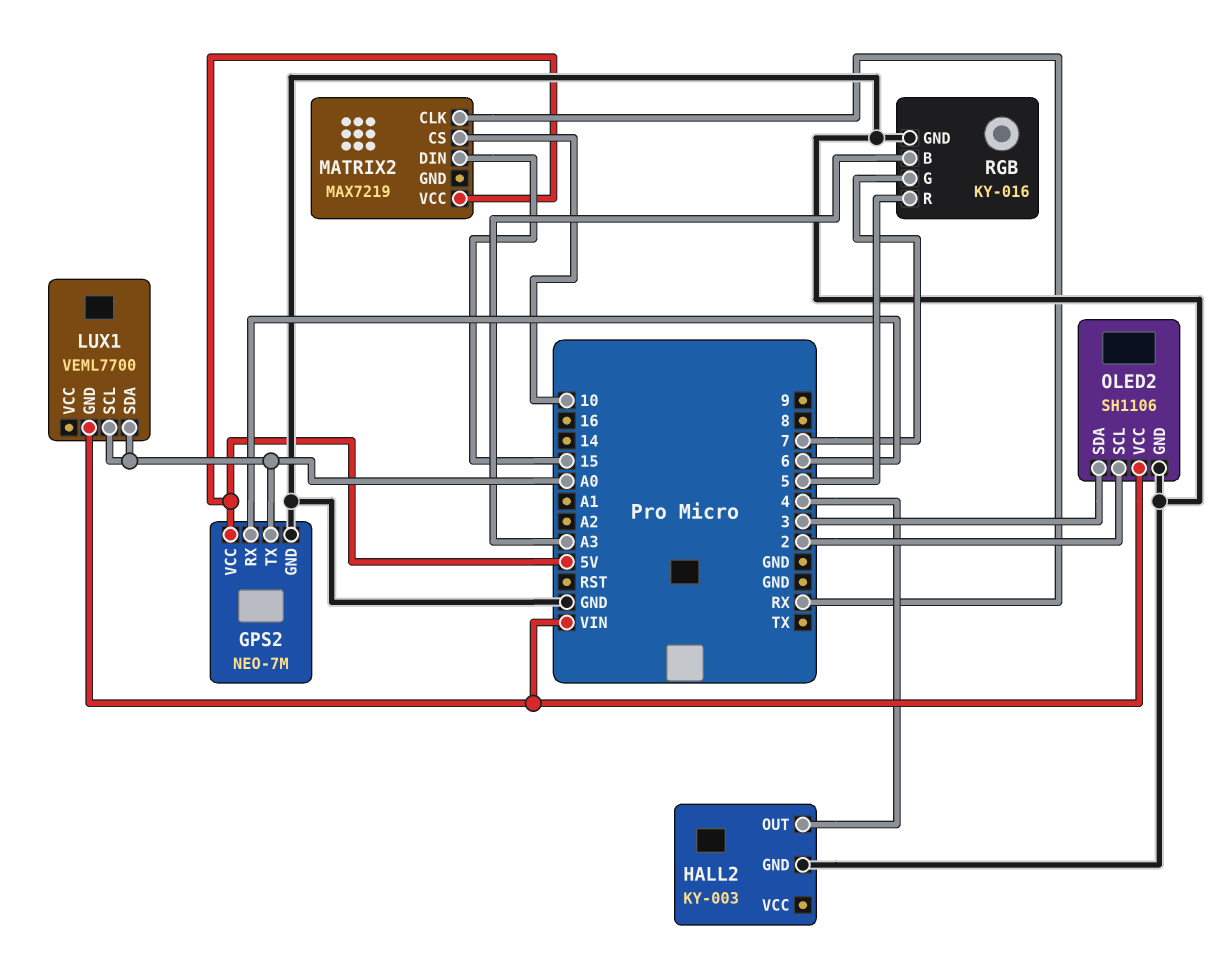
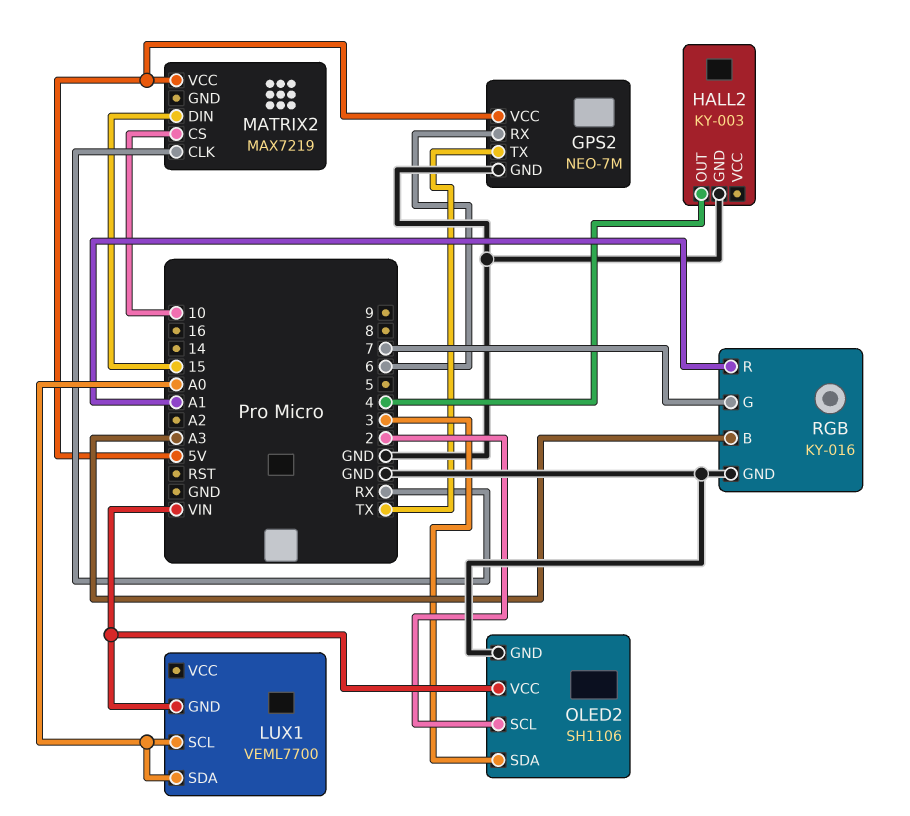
GPS2 pin TX: A0 -> TX
RGB pin R: 5 -> A1

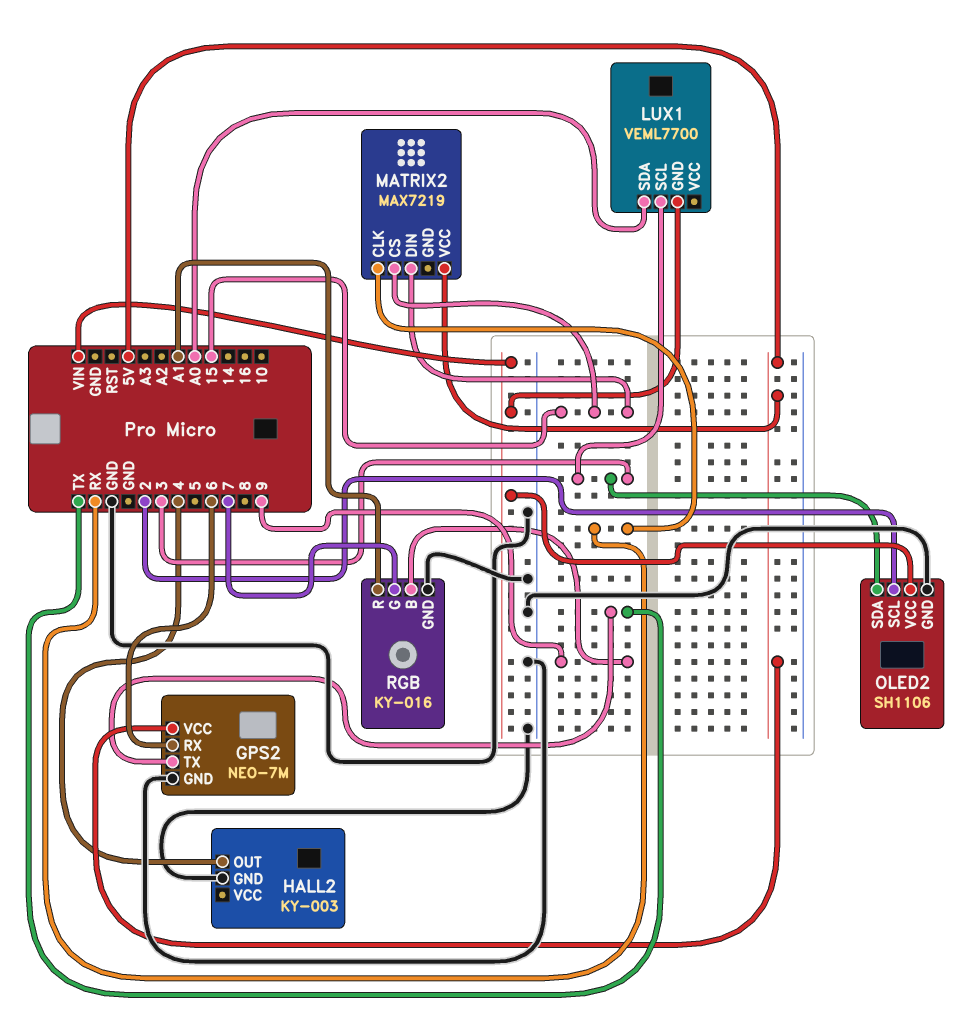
LUX1 pin SCL: A0 -> 3
MATRIX2 pin CS: 10 -> 15
RGB pin B: A3 -> 9

